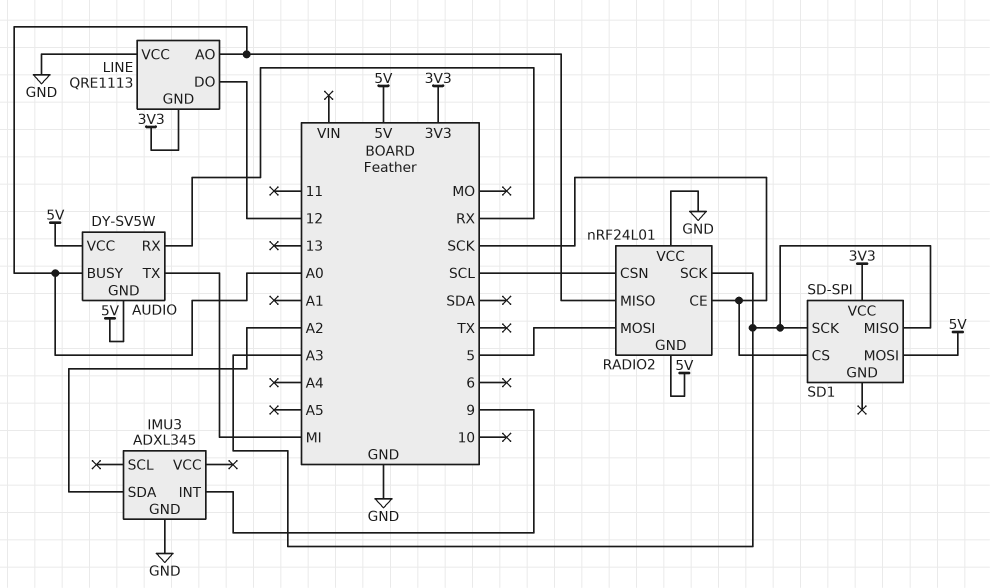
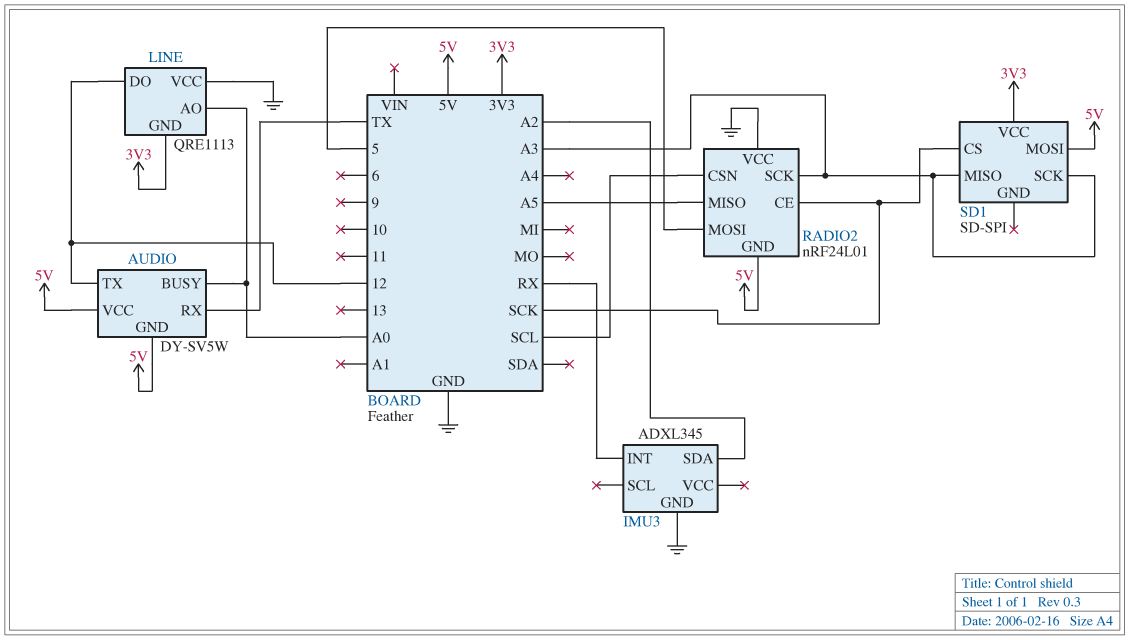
AUDIO pin RX: RX -> TX
AUDIO pin TX: MI -> 12
IMU3 pin INT: 9 -> RX
RADIO2 pin MISO: A0 -> A5

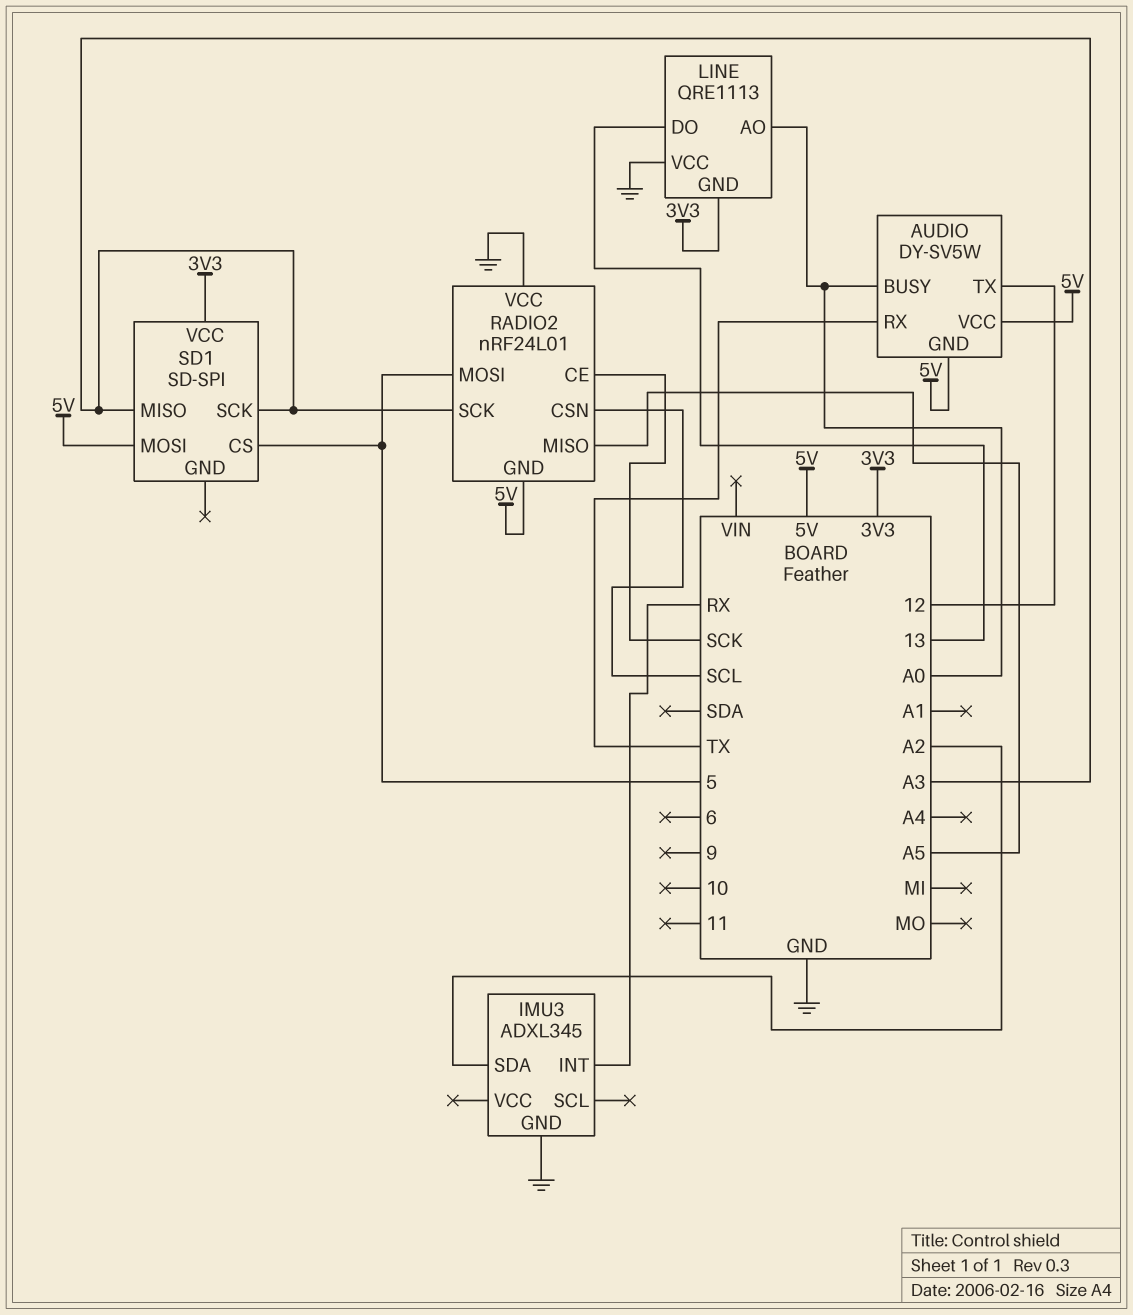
LINE pin DO: 12 -> 13
SD1 pin CS: SCK -> 5

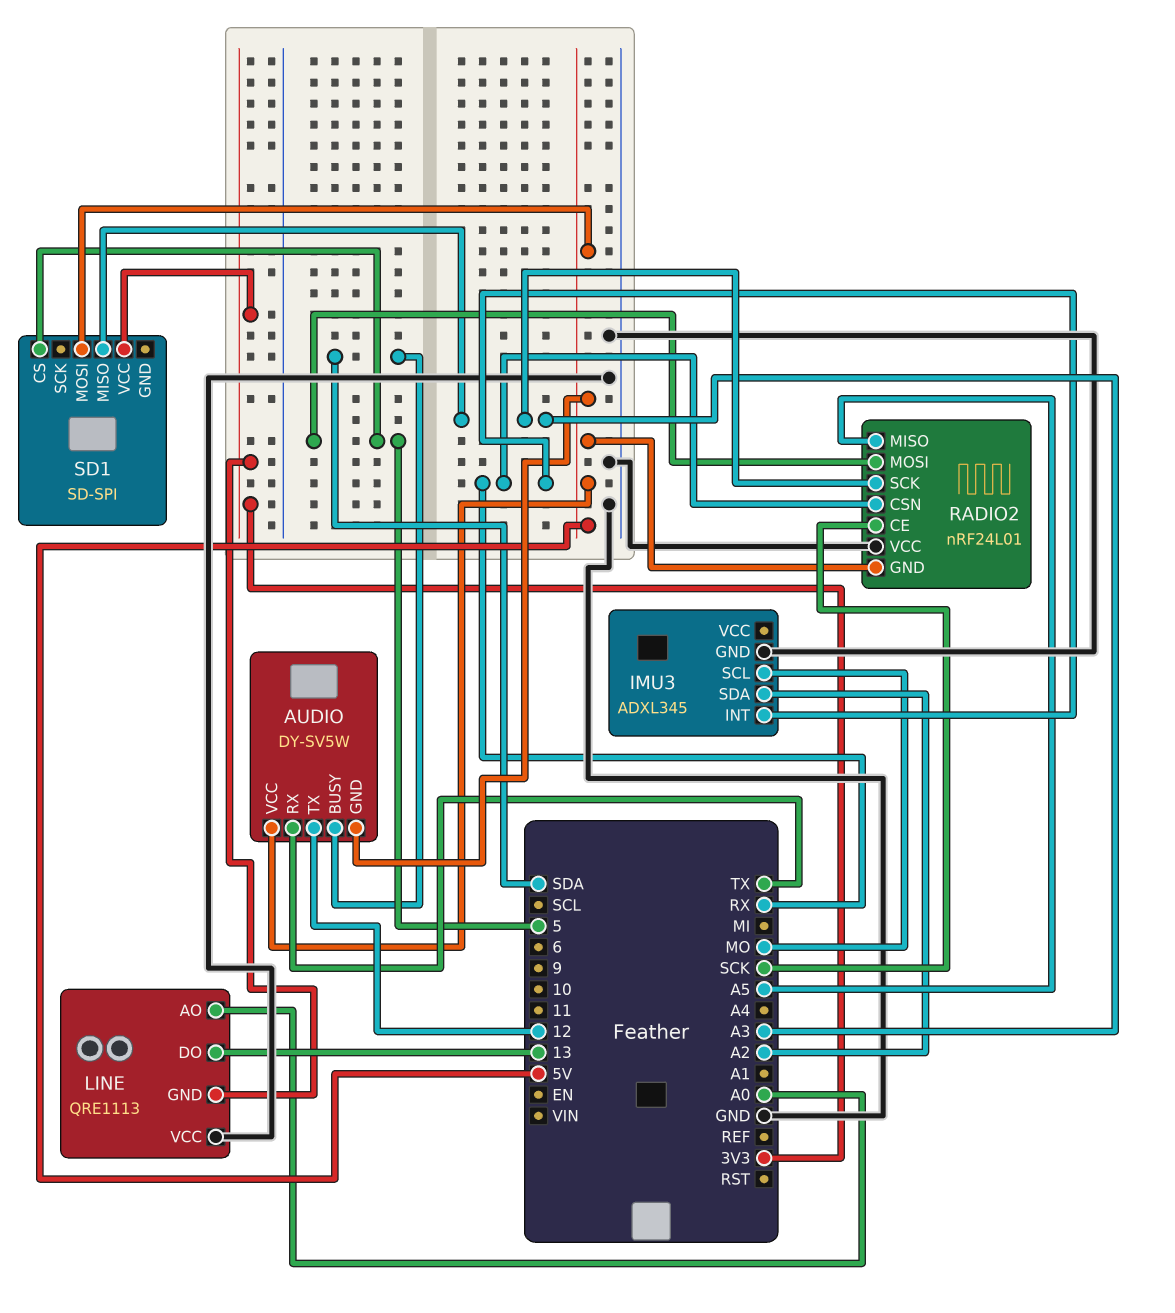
AUDIO pin BUSY: A0 -> SDA
IMU3 pin SCL: none -> MO
RADIO2 pin CSN: SCL -> RX
SD1 pin SCK: A3 -> none

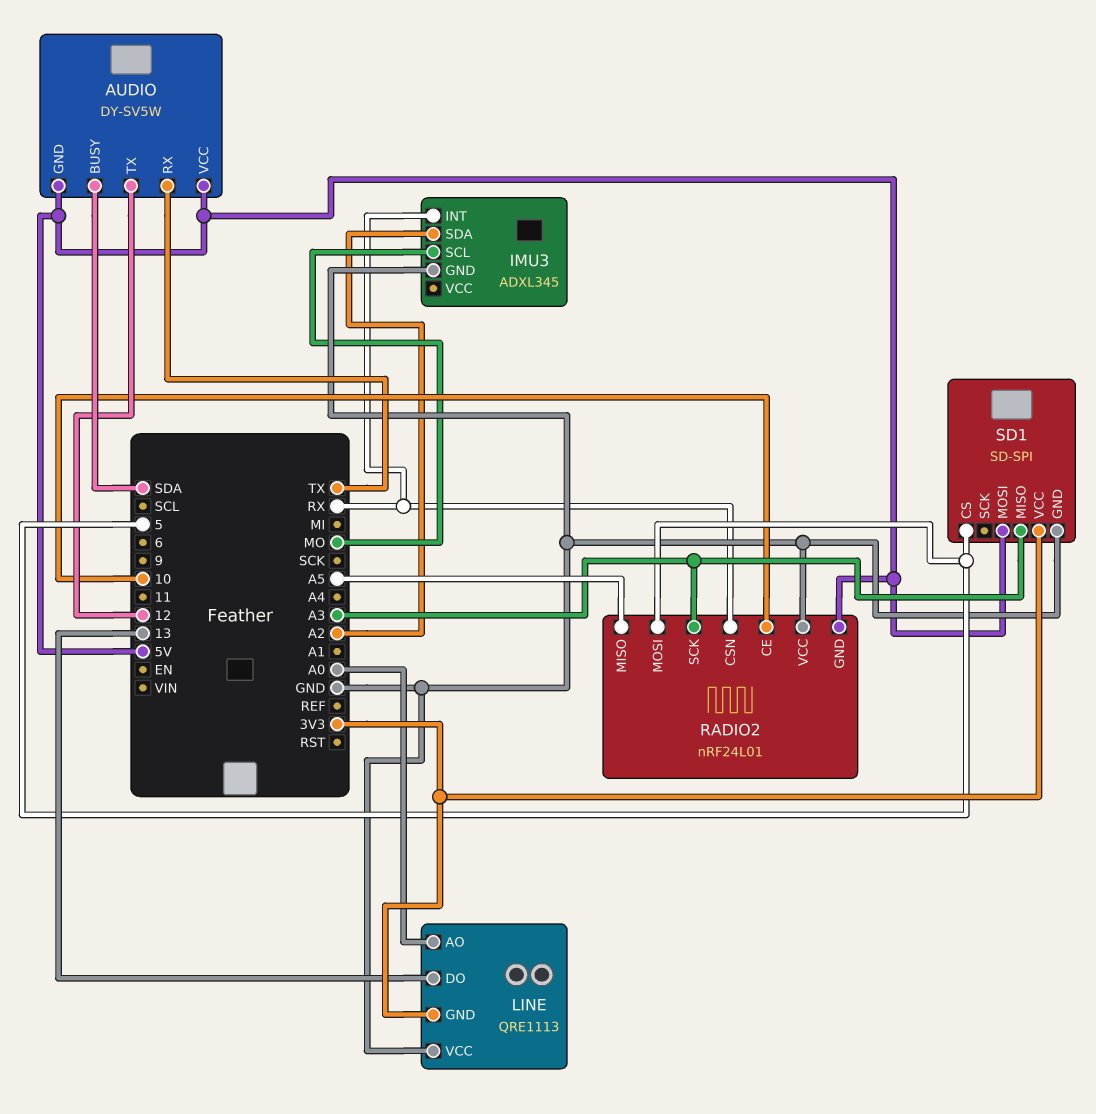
RADIO2 pin CE: SCK -> 10
SD1 pin GND: none -> GND

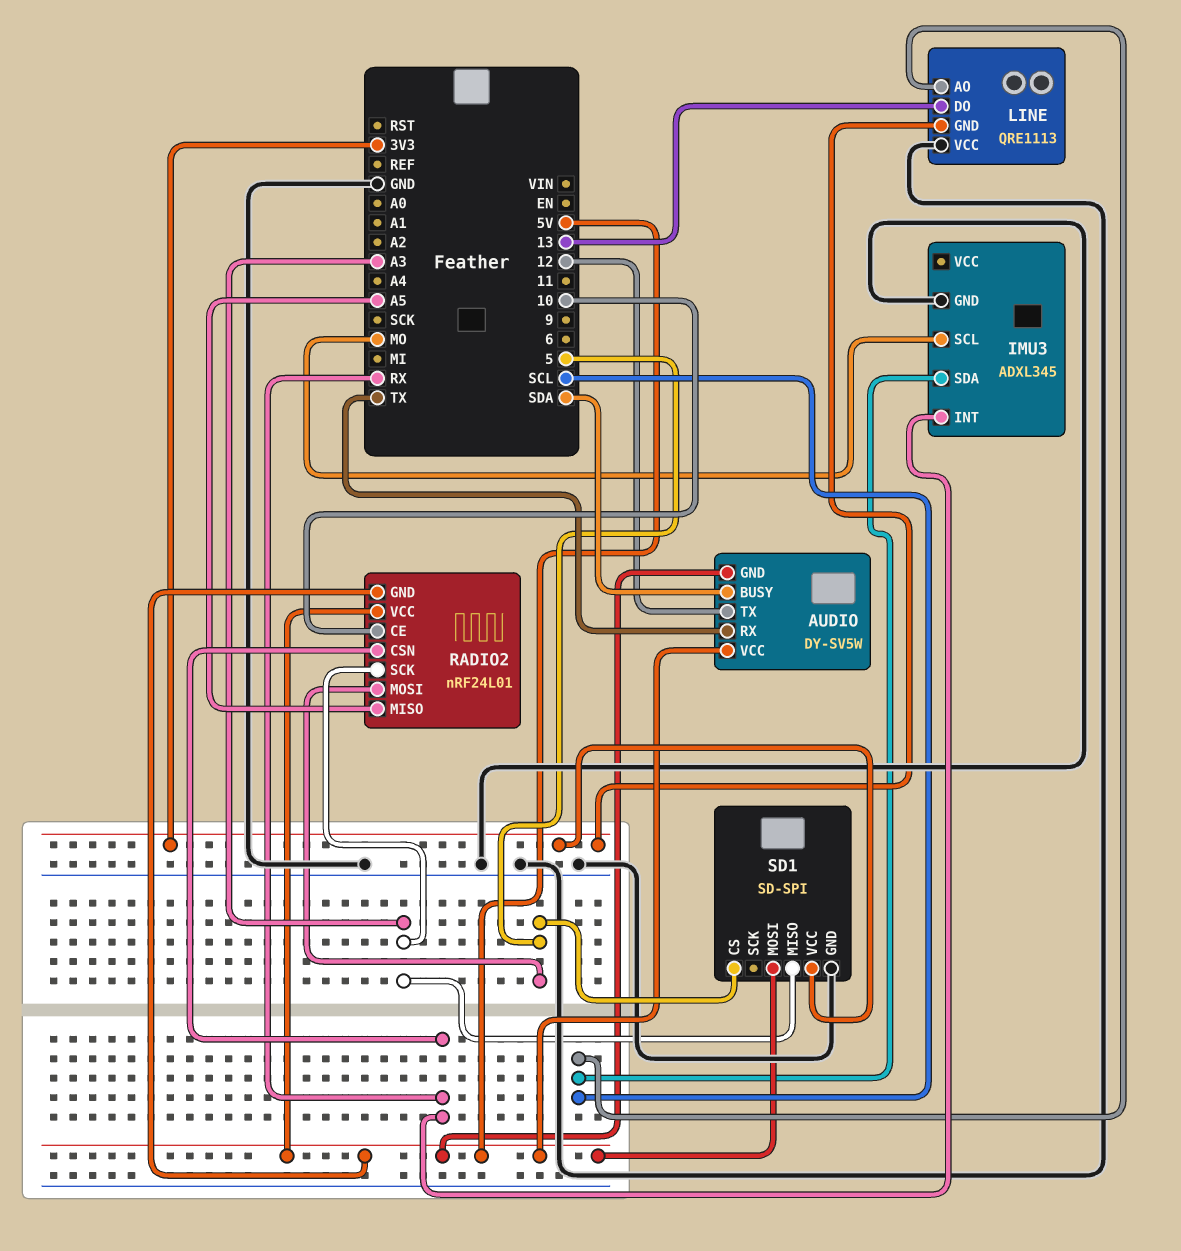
IMU3 pin SDA: A2 -> SCL
LINE pin AO: A0 -> SCL
RADIO2 pin VCC: GND -> 5V

